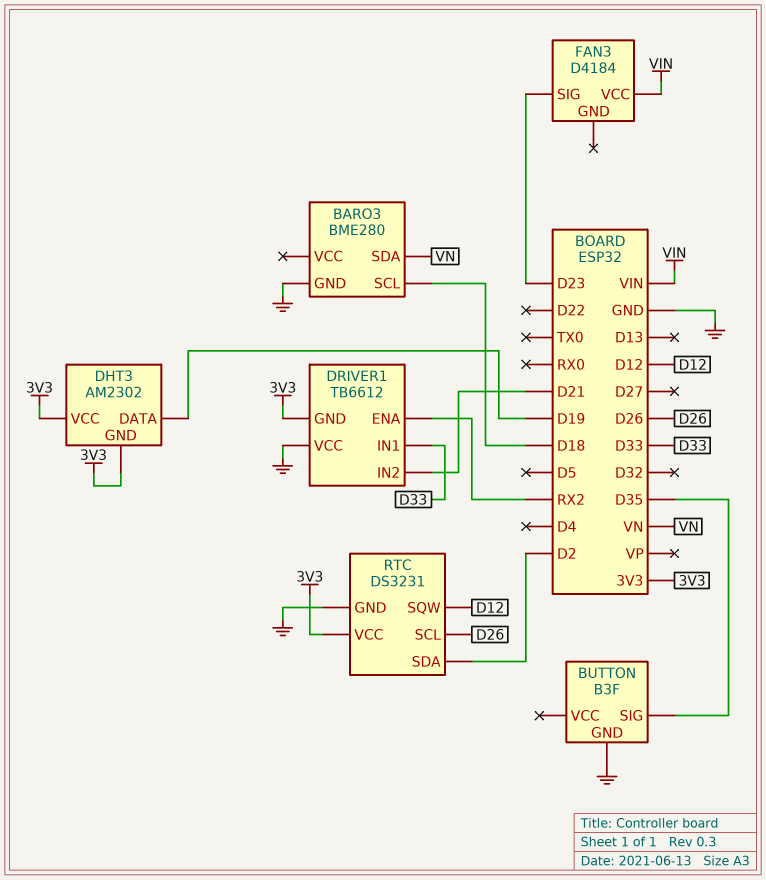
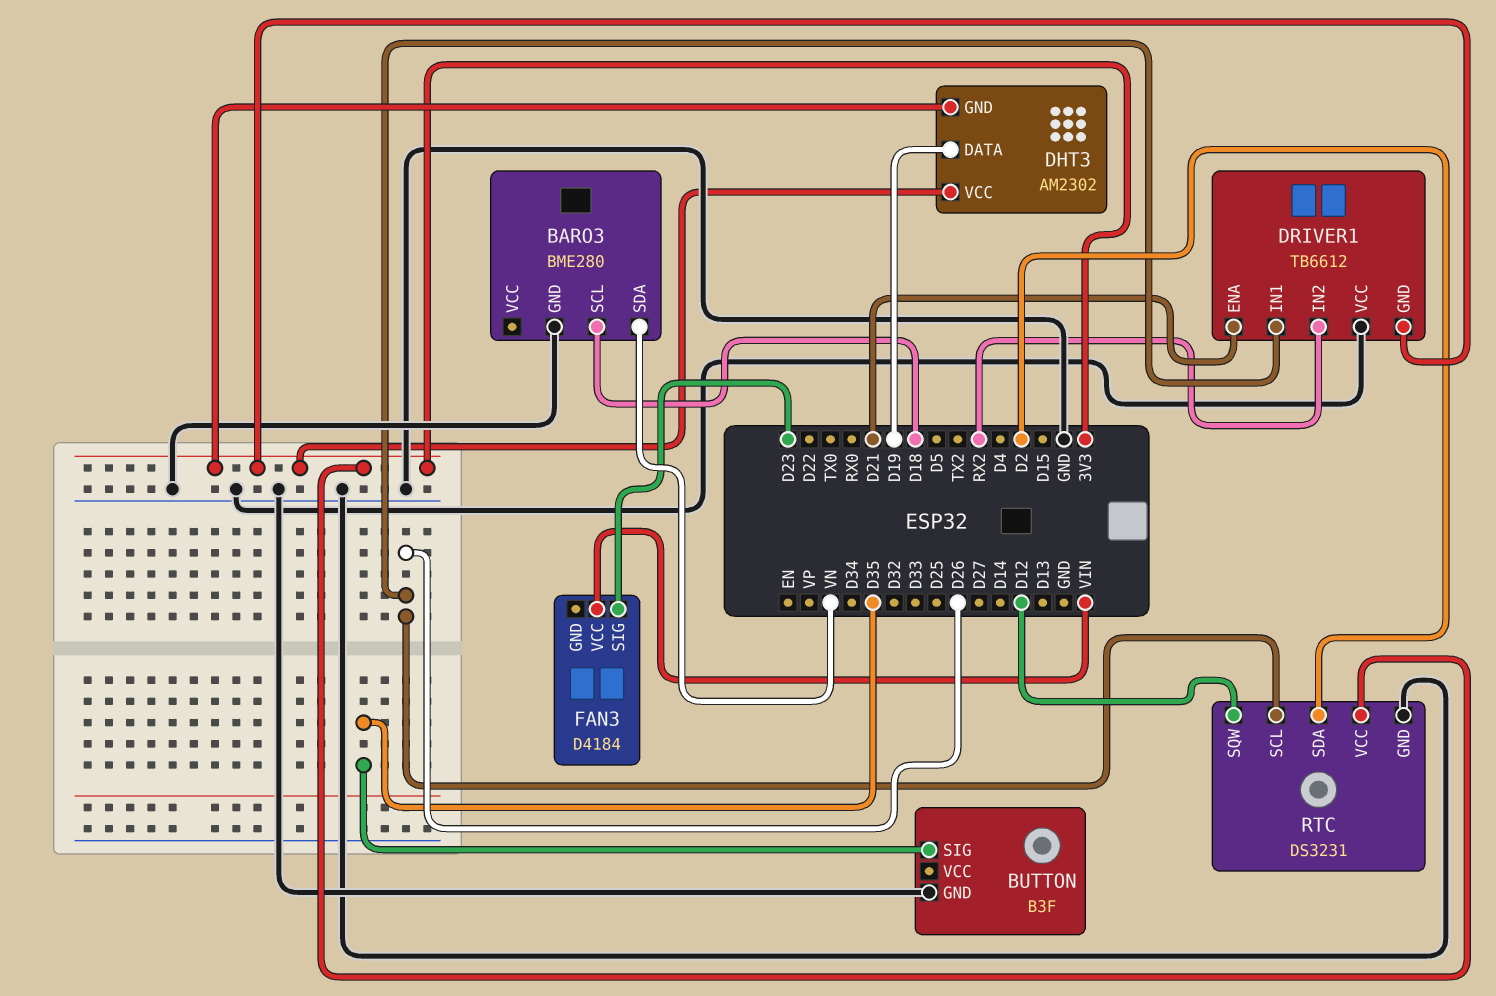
DRIVER1 pin ENA: RX2 -> D21
DRIVER1 pin IN1: D33 -> D26
DRIVER1 pin IN2: D21 -> RX2

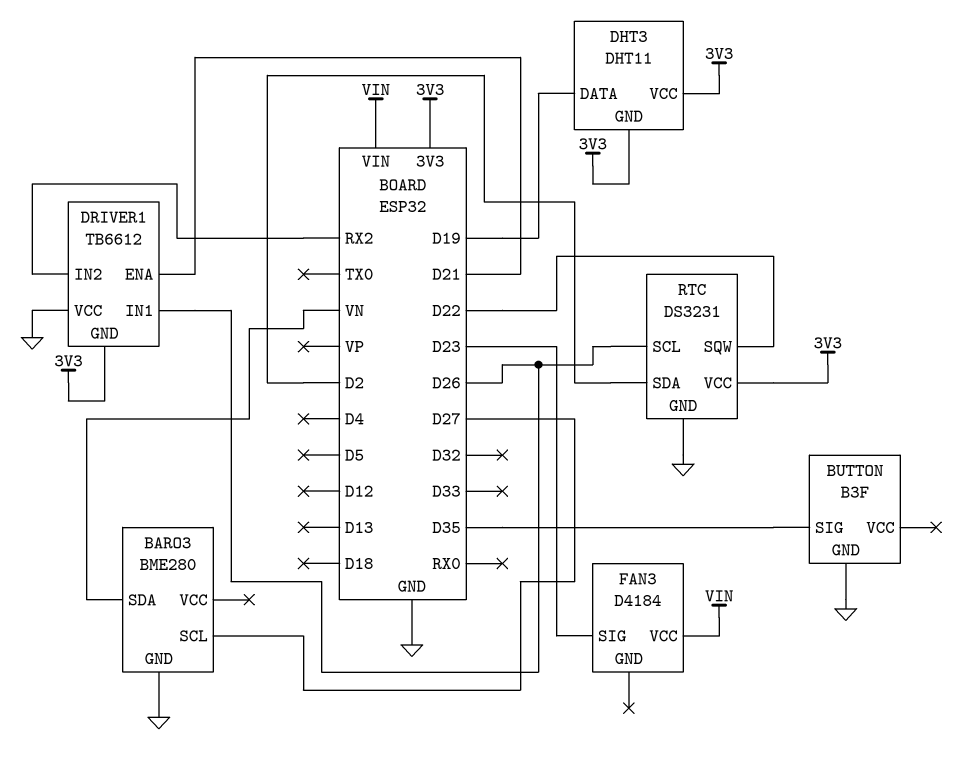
BARO3 pin SCL: D18 -> D27
DHT3: AM2302 -> DHT11
RTC pin SQW: D12 -> D22

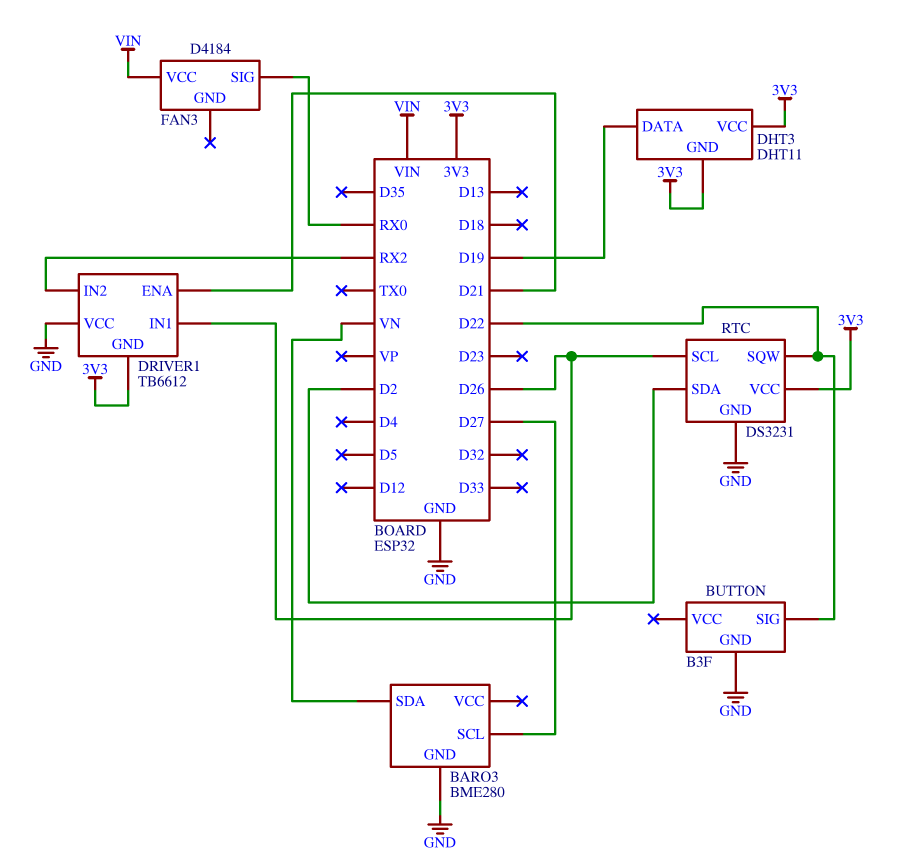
BUTTON pin SIG: D35 -> D22
FAN3 pin SIG: D23 -> RX0

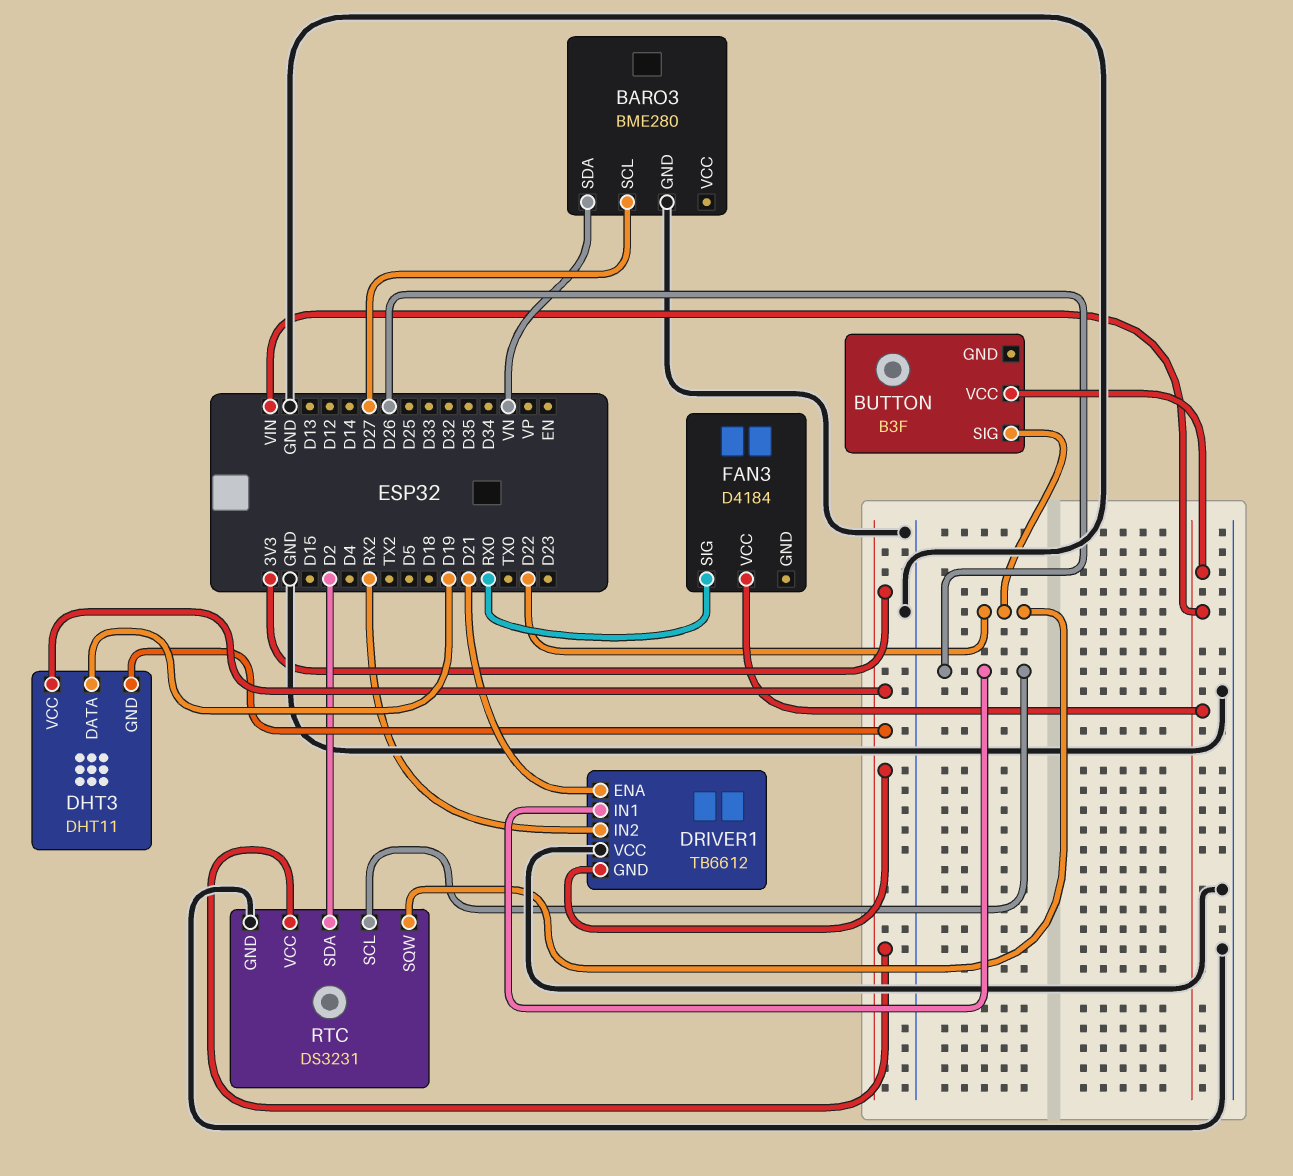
BUTTON pin GND: GND -> none
BUTTON pin VCC: none -> VIN

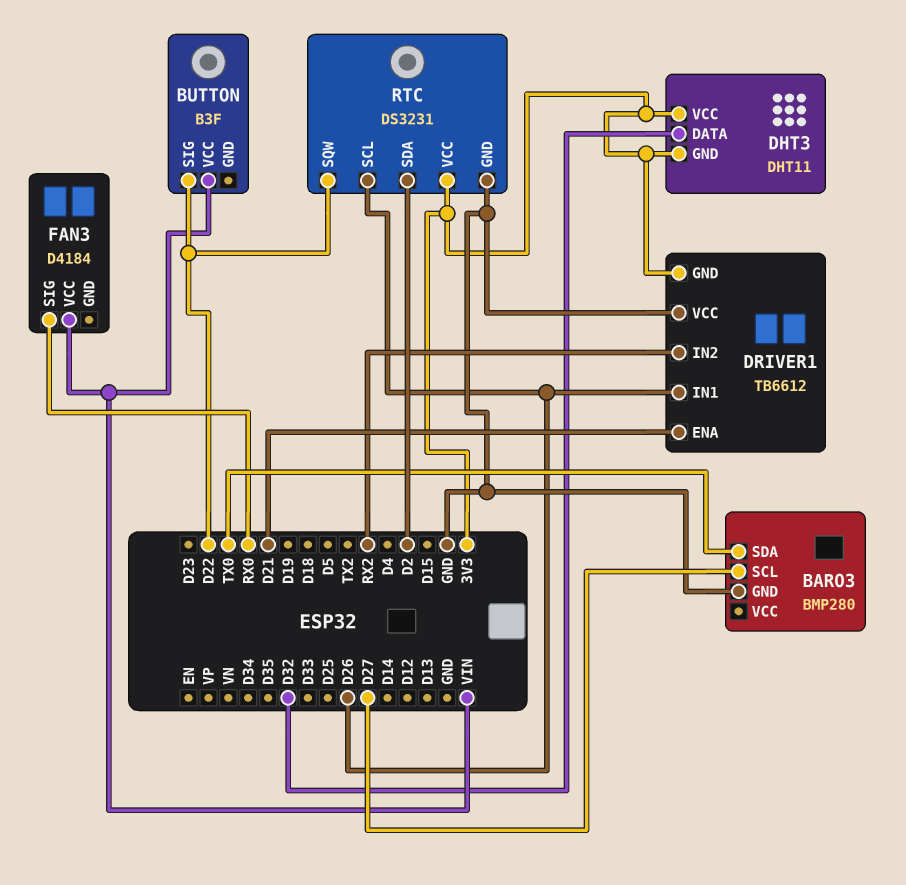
BARO3: BME280 -> BMP280
BARO3 pin SDA: VN -> TX0
DHT3 pin DATA: D19 -> D32

